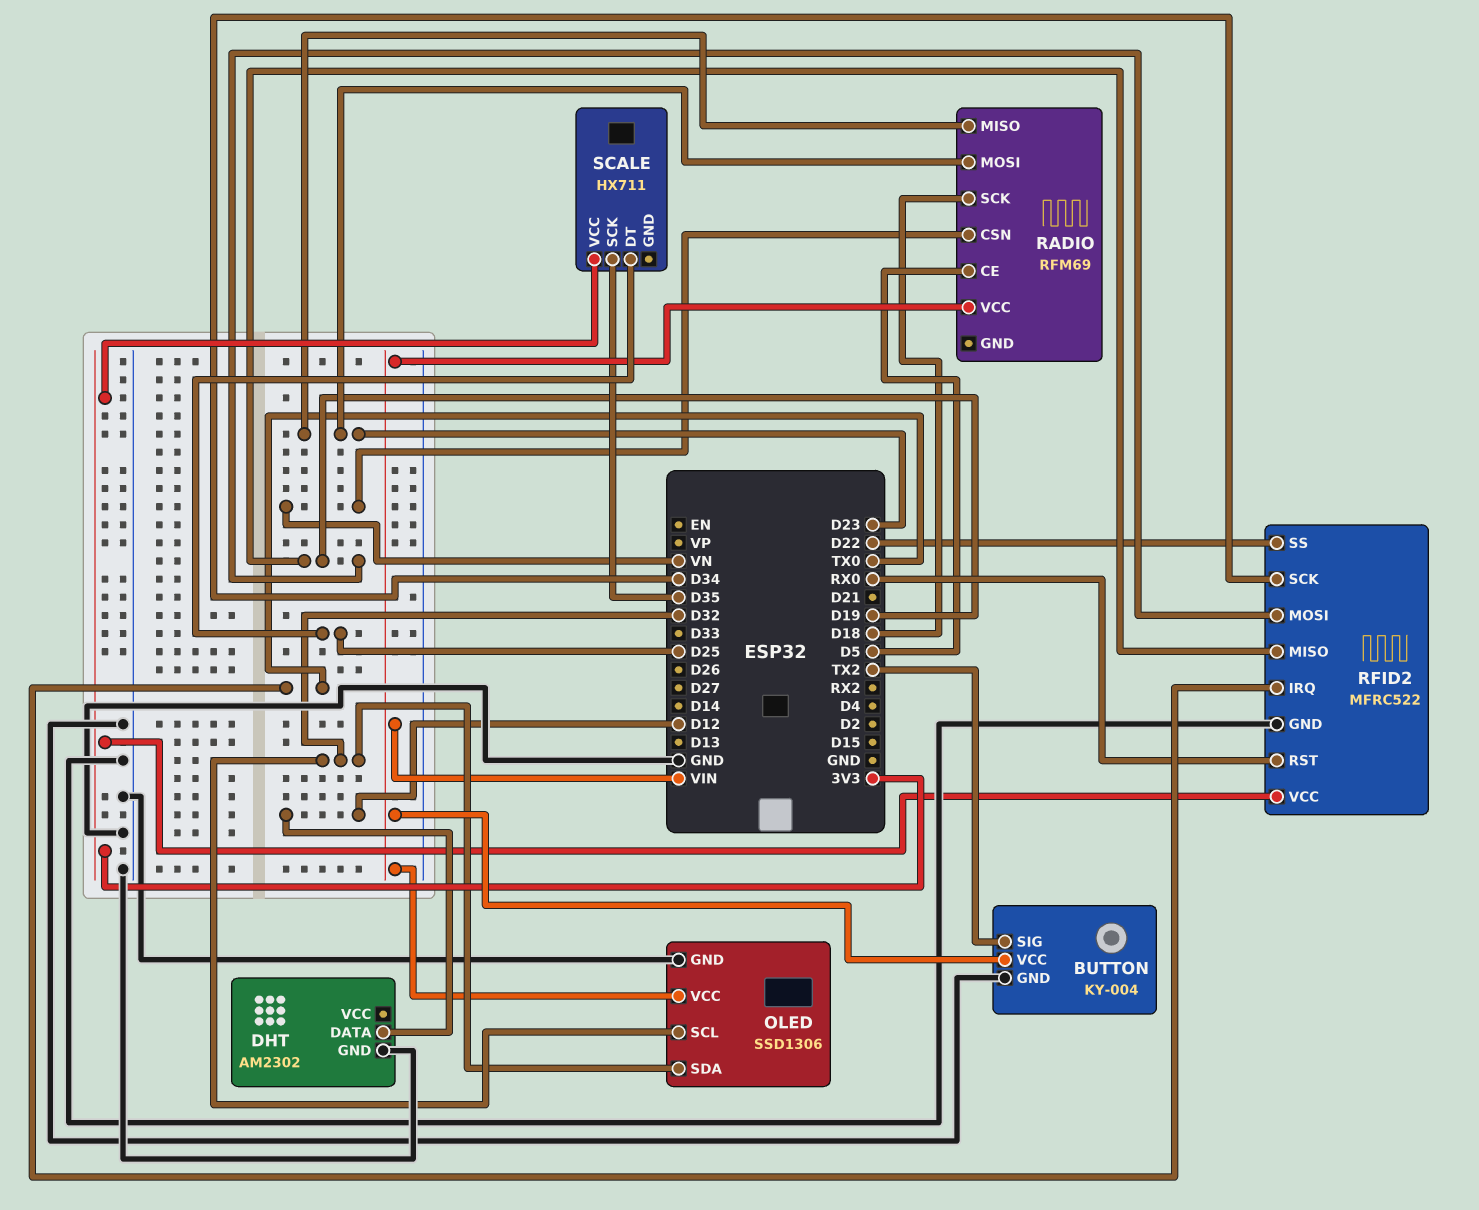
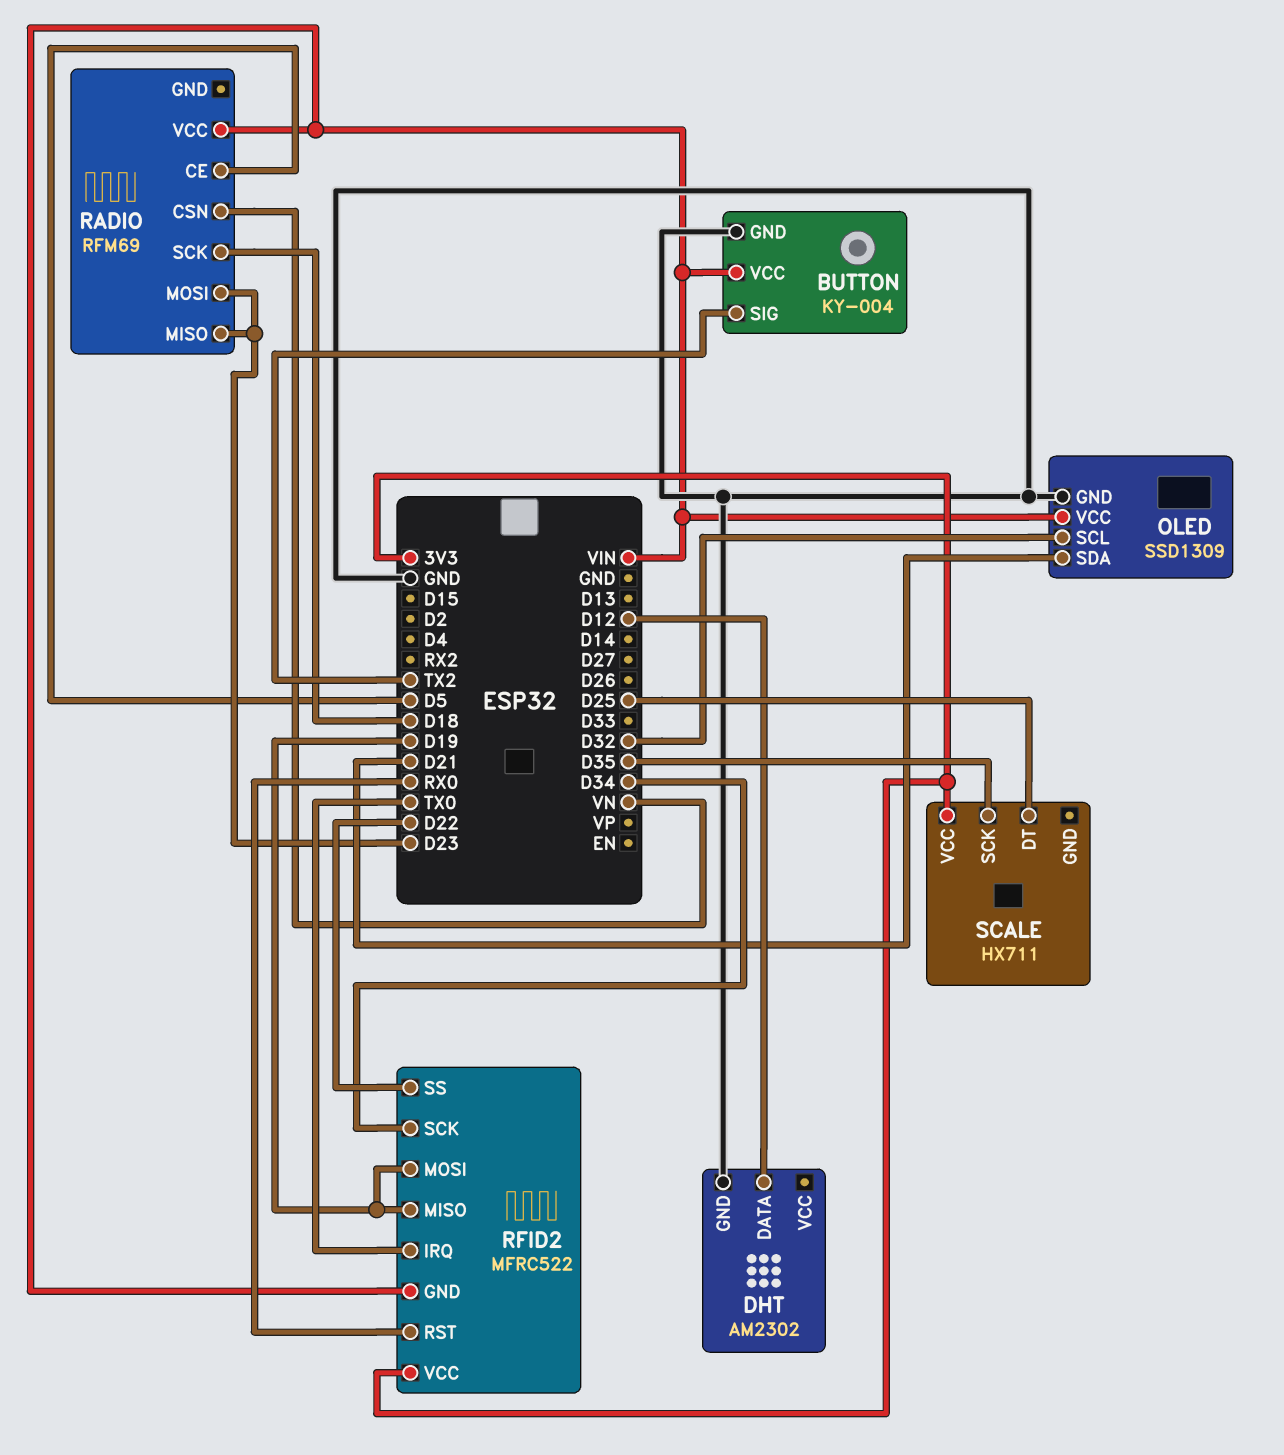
OLED: SSD1306 -> SSD1309
OLED pin SDA: D32 -> D21
RFID2 pin GND: GND -> VIN

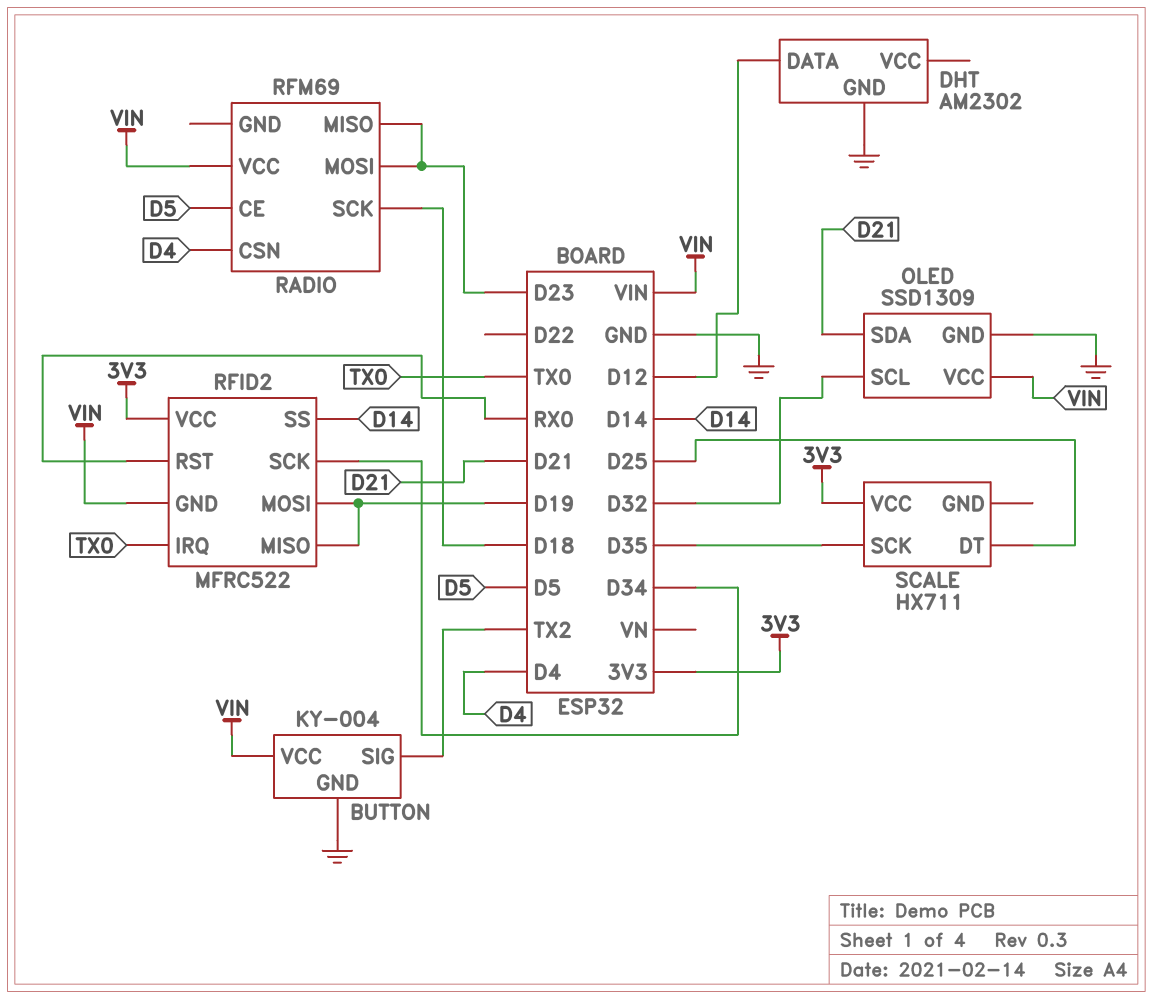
RADIO pin CSN: VN -> D4
RFID2 pin SS: D22 -> D14

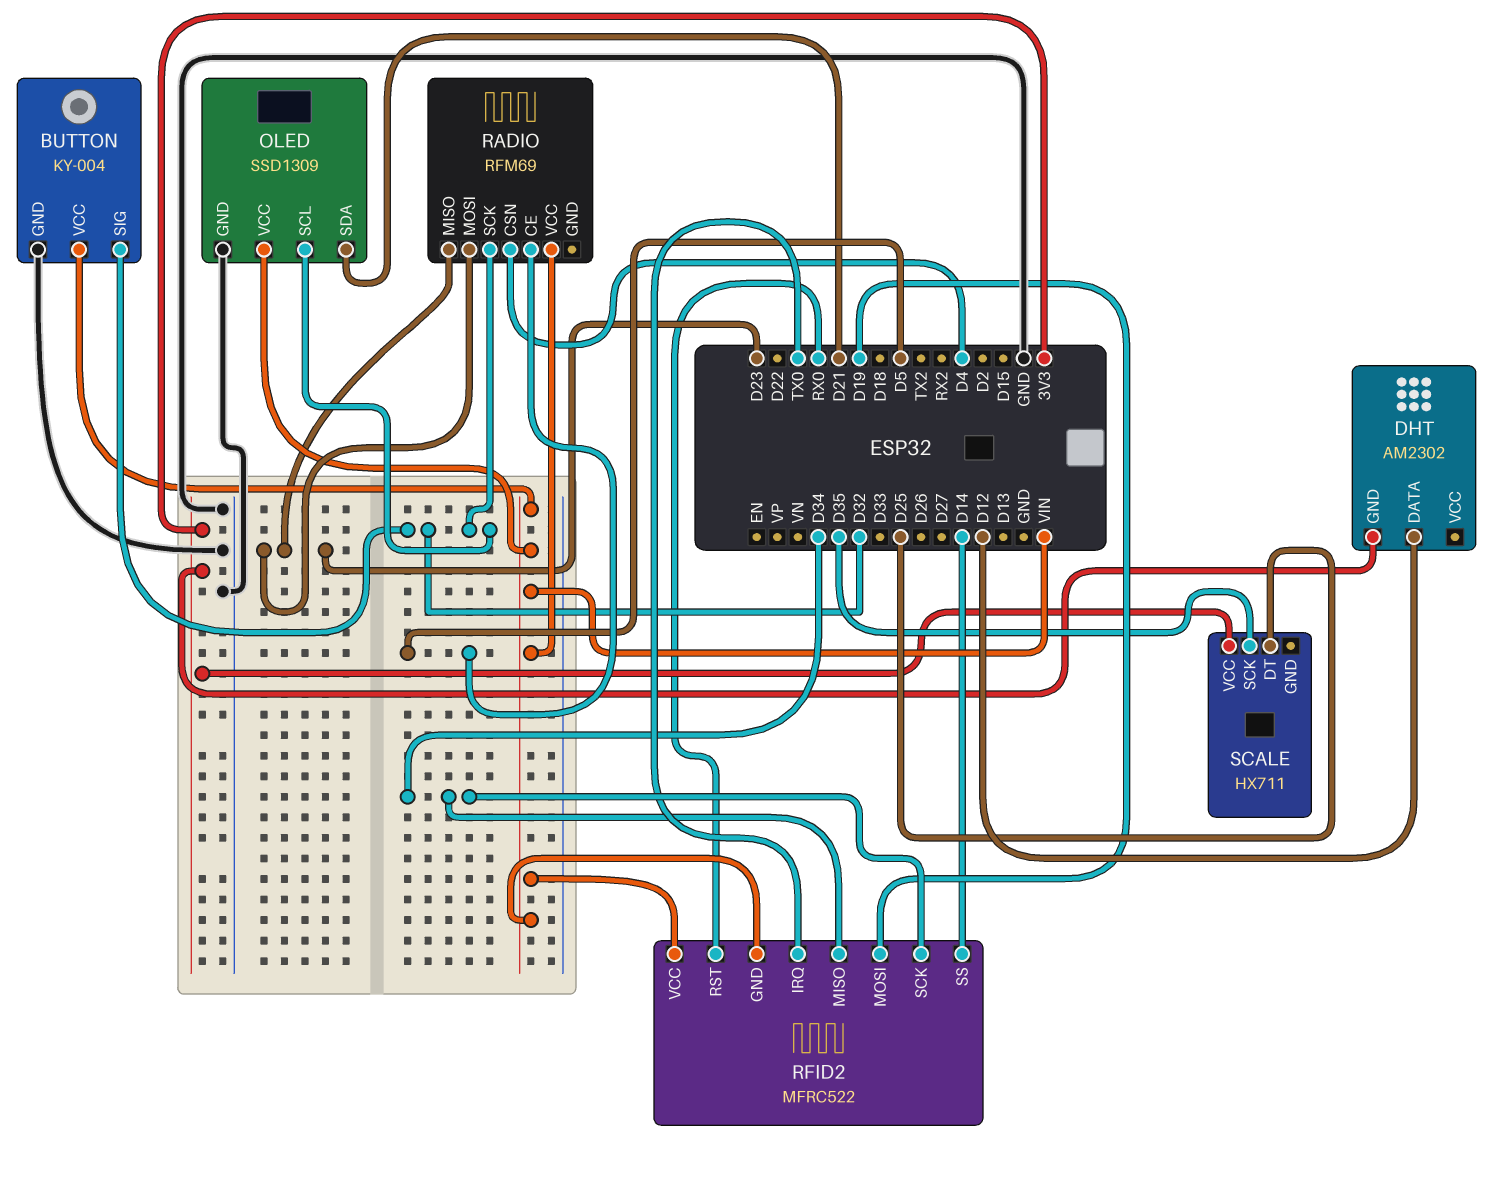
BUTTON pin SIG: TX2 -> D32
DHT pin GND: GND -> 3V3
RADIO pin SCK: D18 -> D32
RFID2 pin MISO: D19 -> D34
RFID2 pin VCC: 3V3 -> VIN

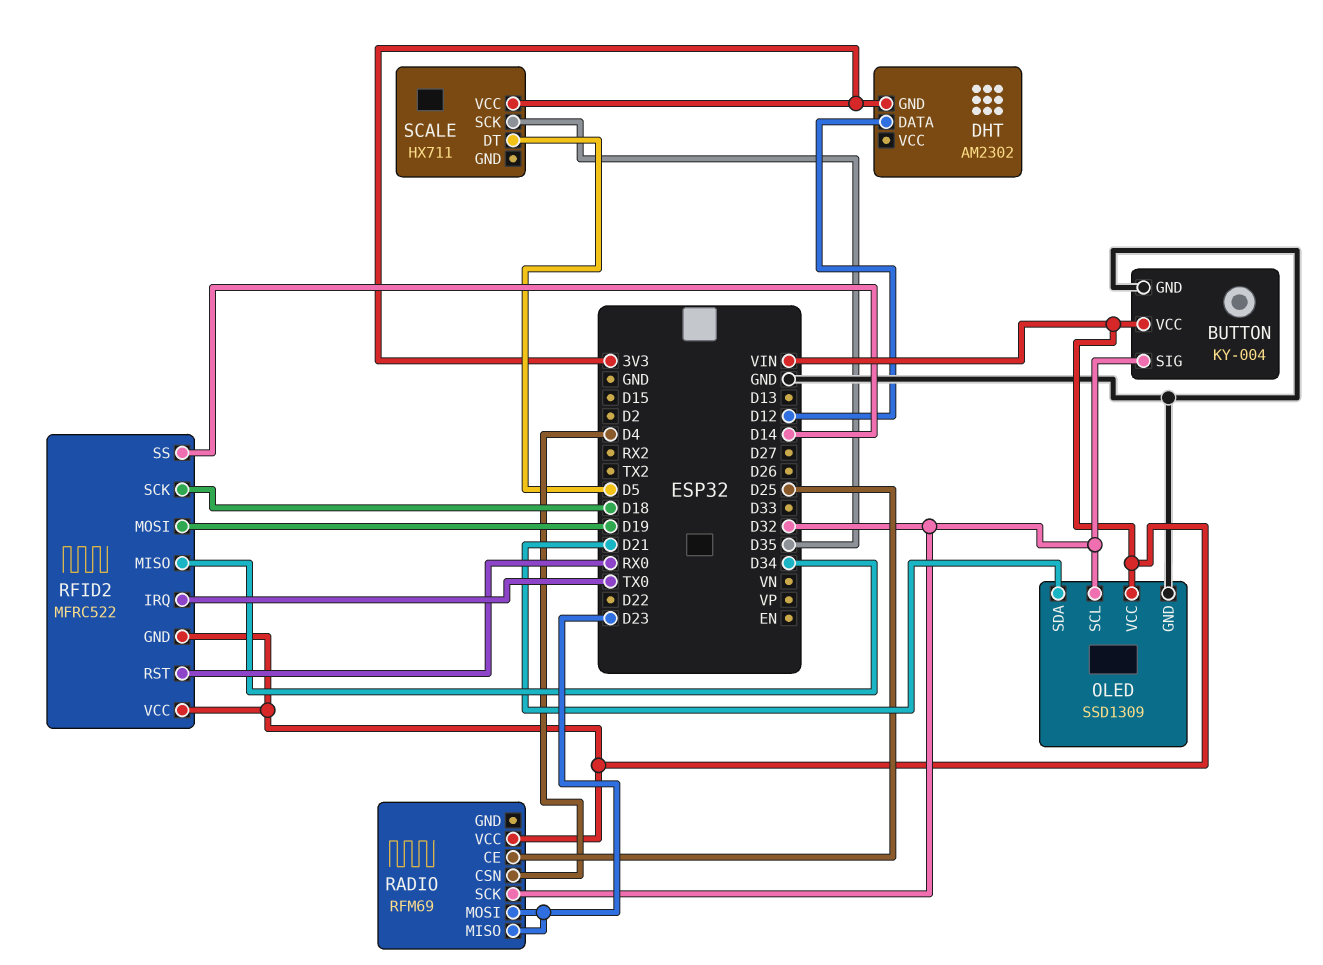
RADIO pin CE: D5 -> D25
RFID2 pin SCK: D34 -> D18
SCALE pin DT: D25 -> D5

